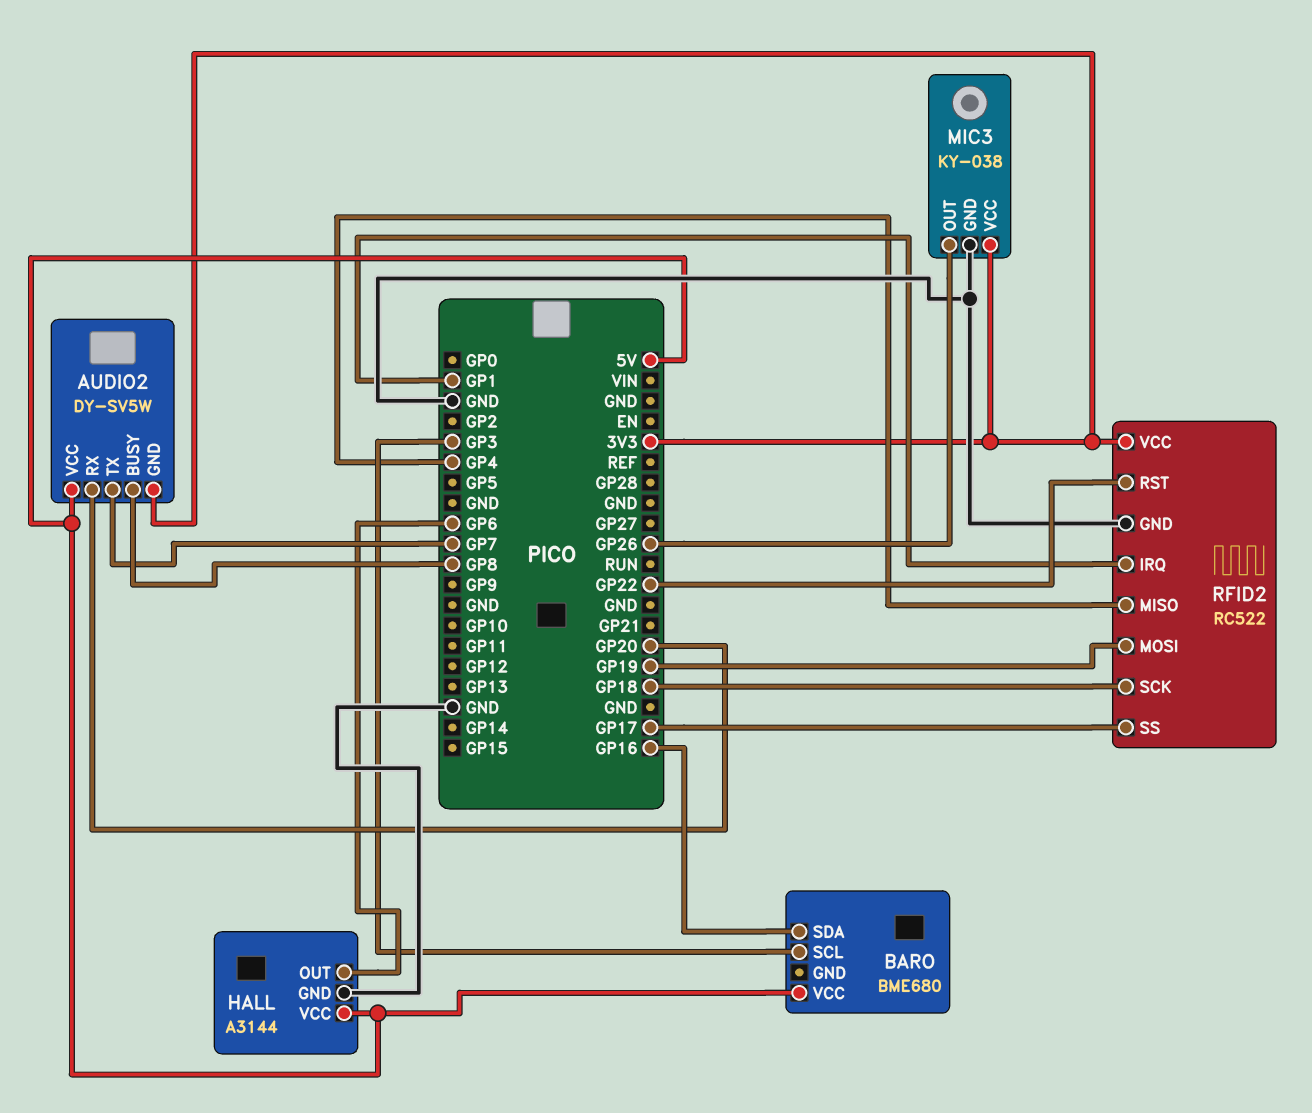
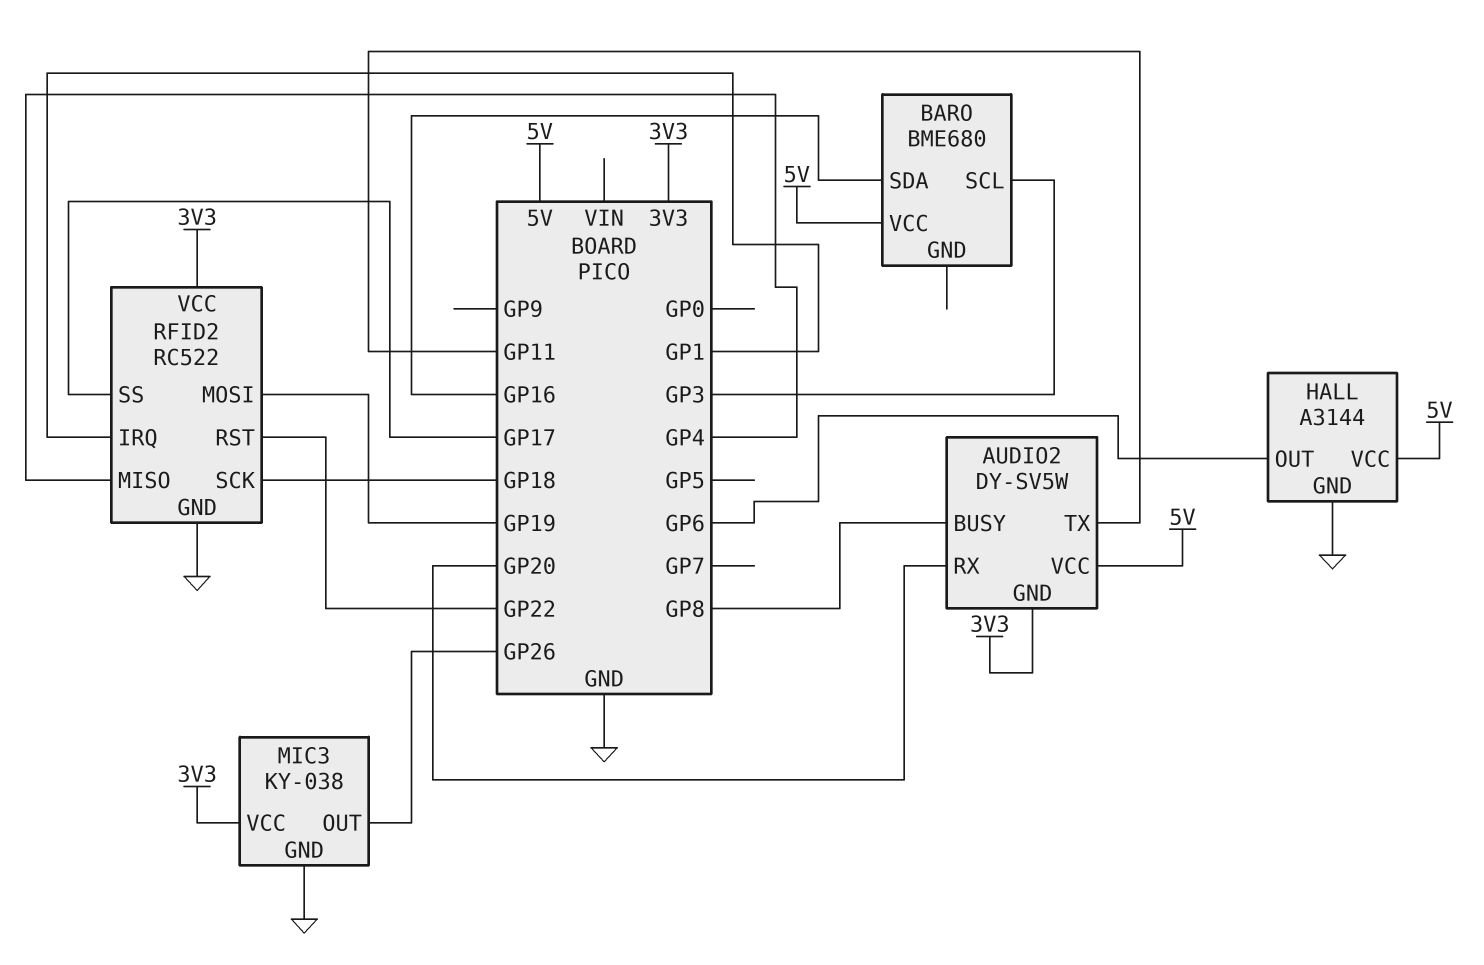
AUDIO2 pin TX: GP7 -> GP11

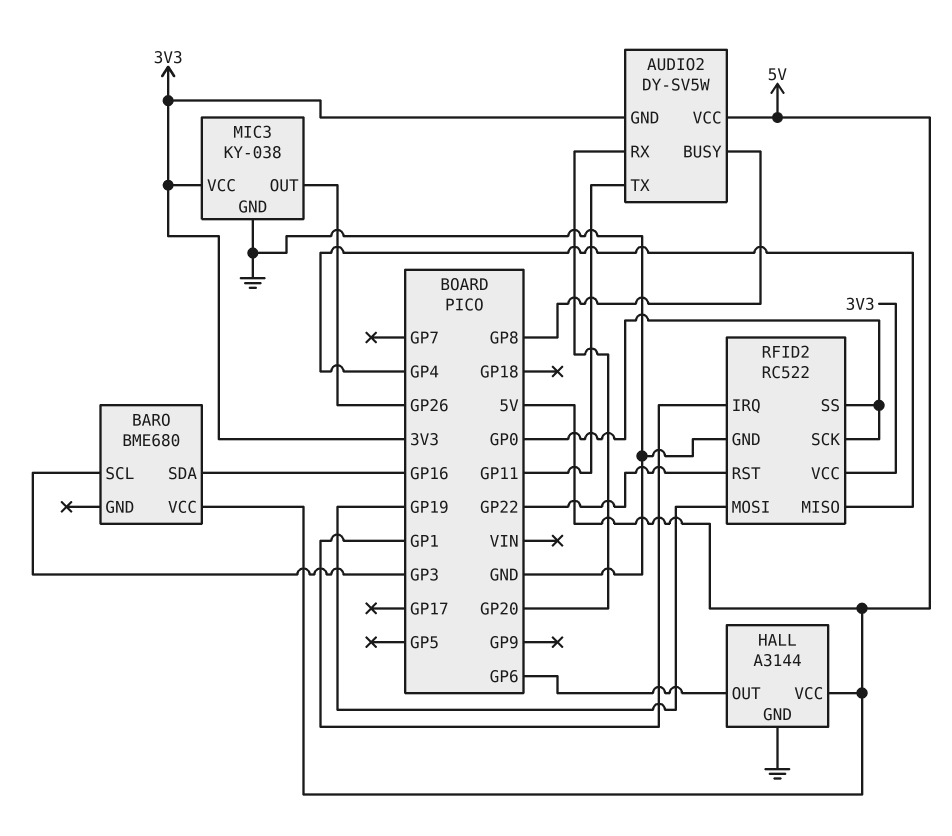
RFID2 pin SCK: GP18 -> GP0
RFID2 pin SS: GP17 -> GP0

